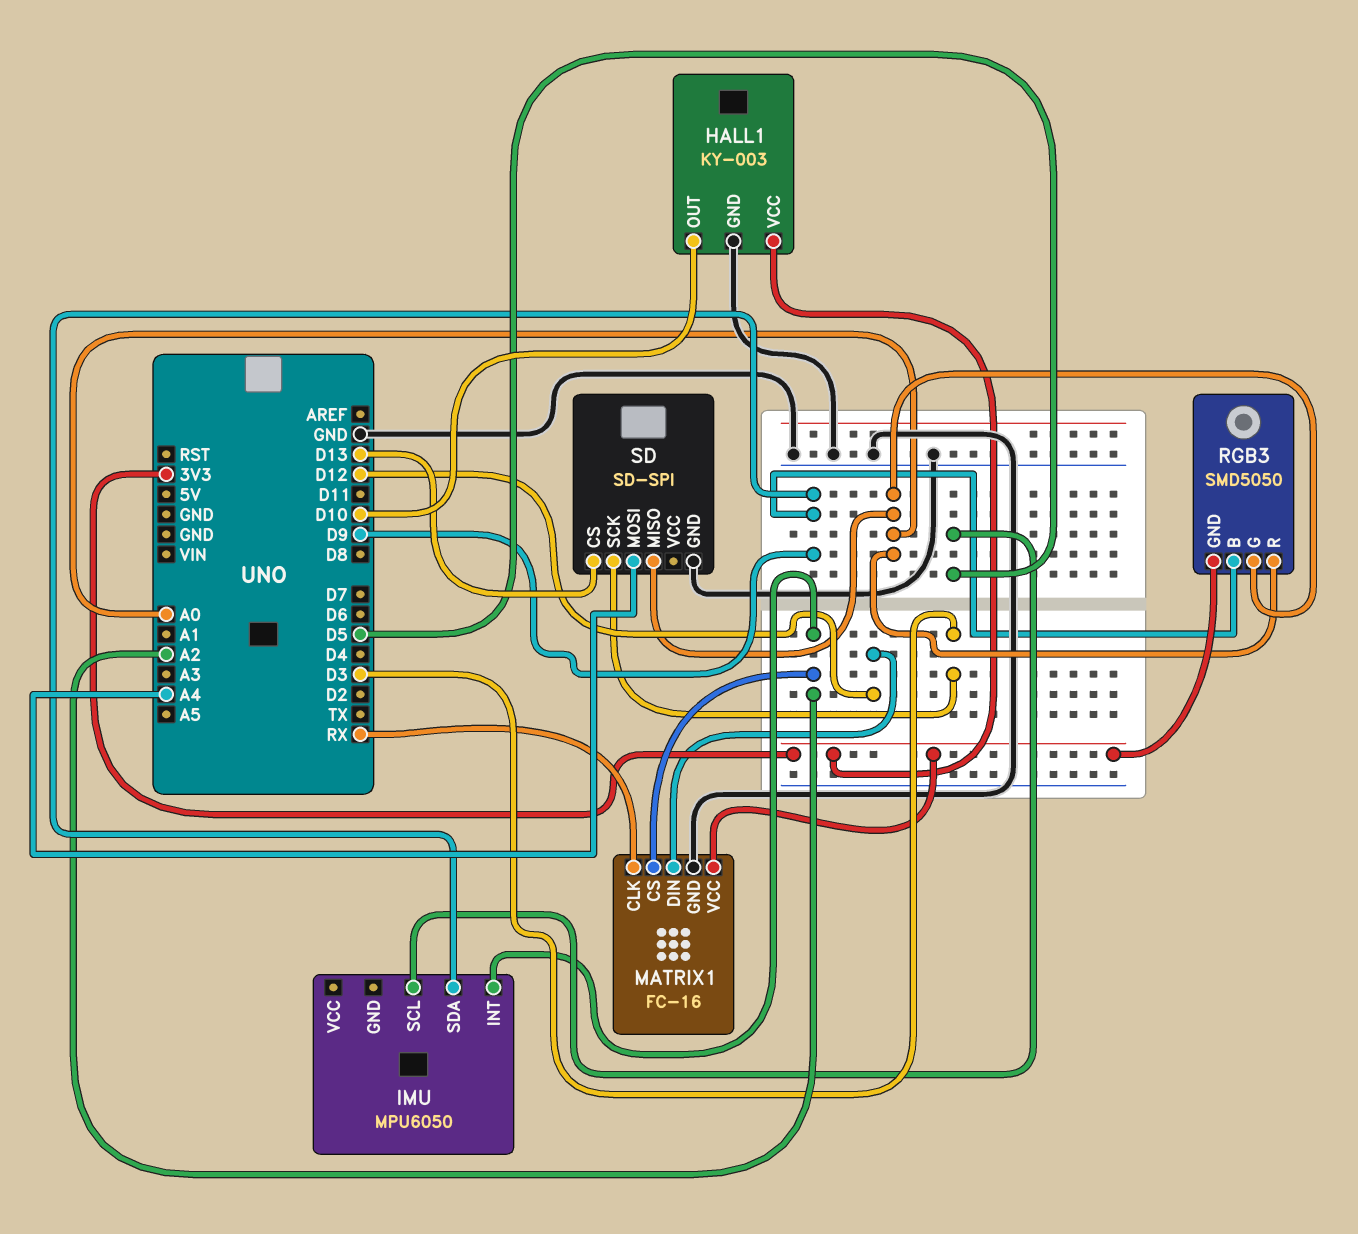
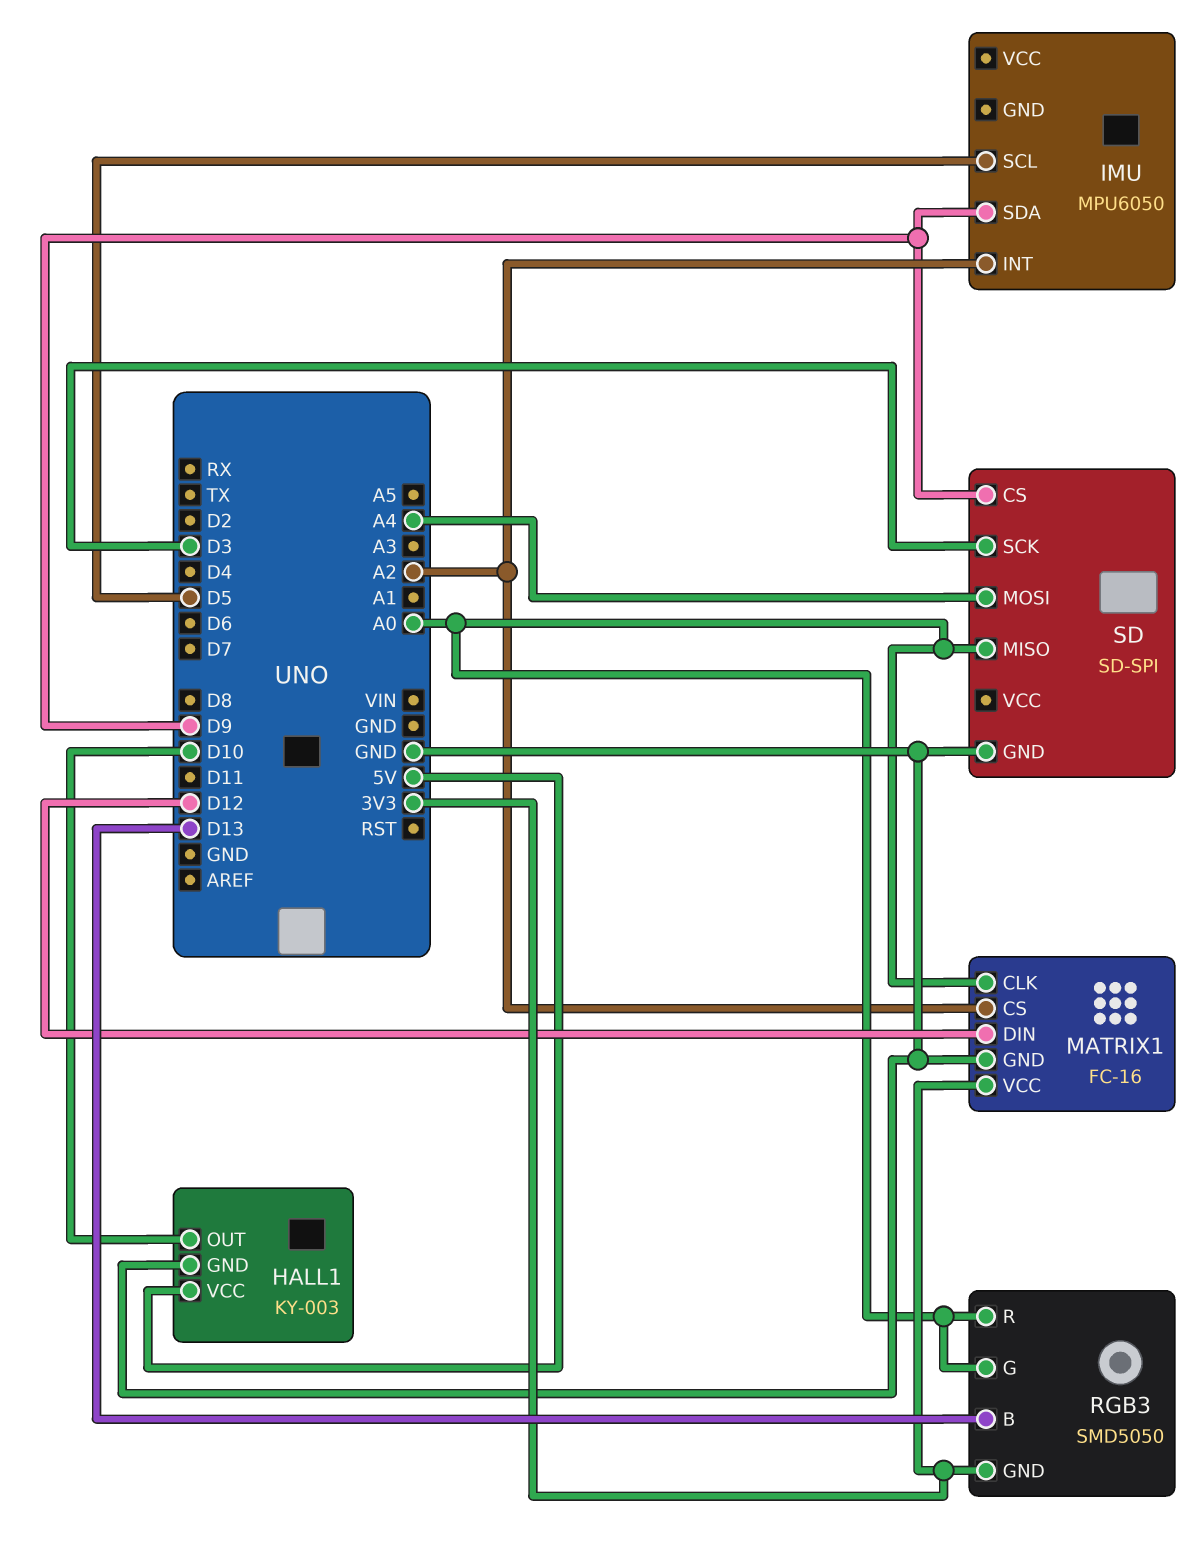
HALL1 pin VCC: 3V3 -> 5V
MATRIX1 pin CLK: RX -> A0
RGB3 pin B: D9 -> D13
SD pin CS: D13 -> D9

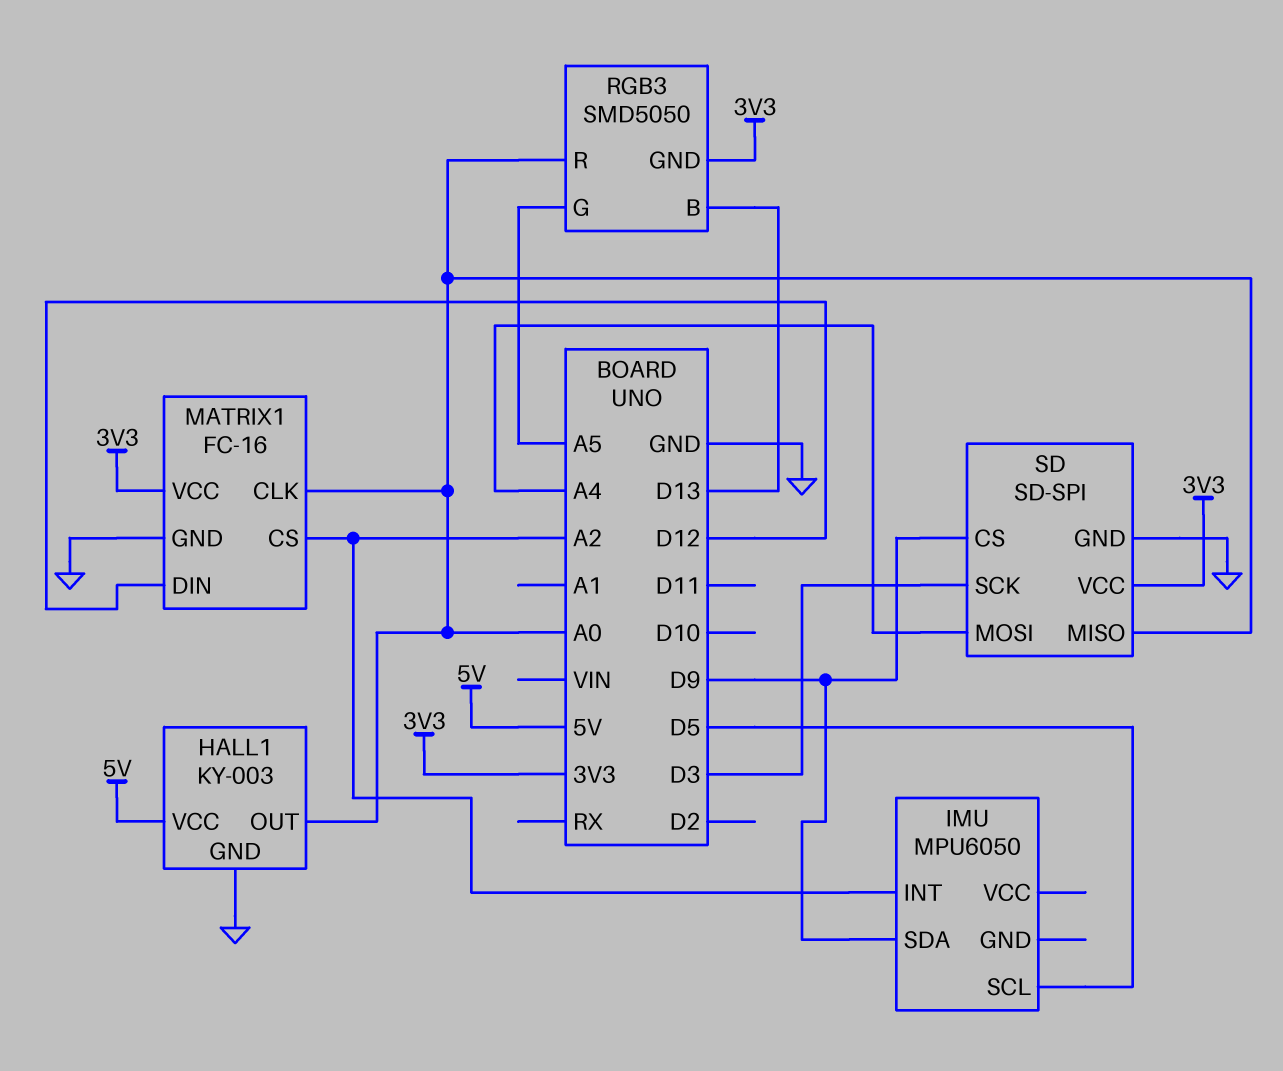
HALL1 pin OUT: D10 -> A0
RGB3 pin G: A0 -> A5
SD pin VCC: none -> 3V3

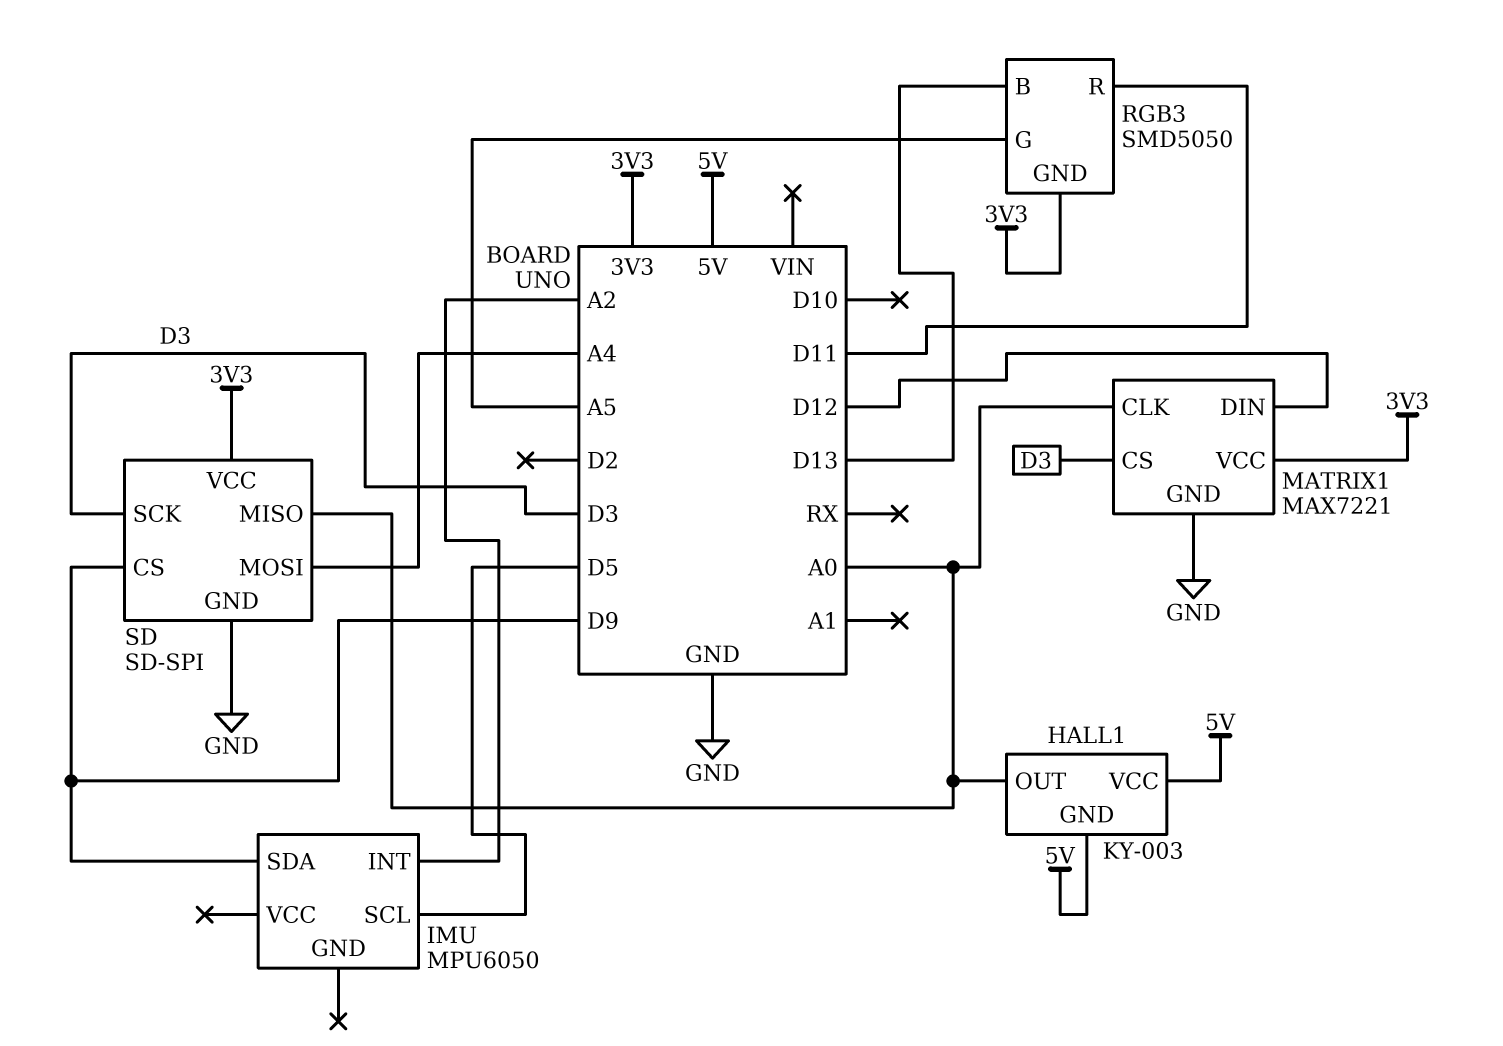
HALL1 pin GND: GND -> 5V
MATRIX1: FC-16 -> MAX7221
MATRIX1 pin CS: A2 -> D3
RGB3 pin R: A0 -> D11

